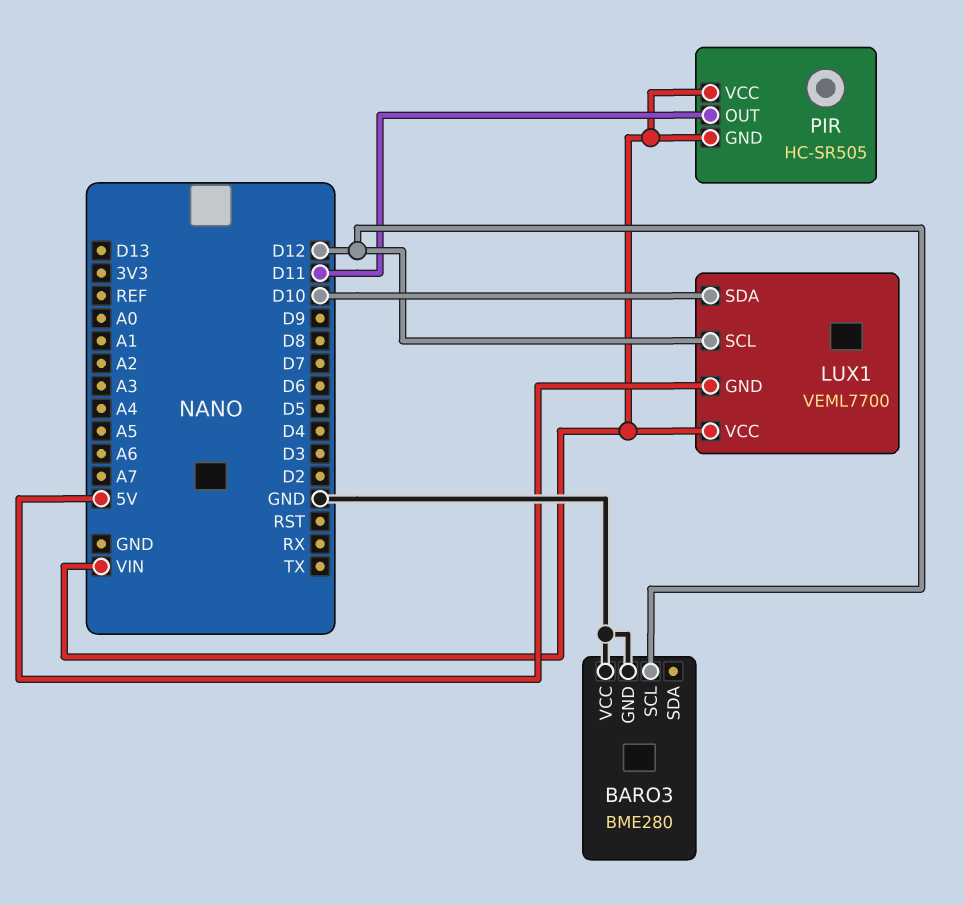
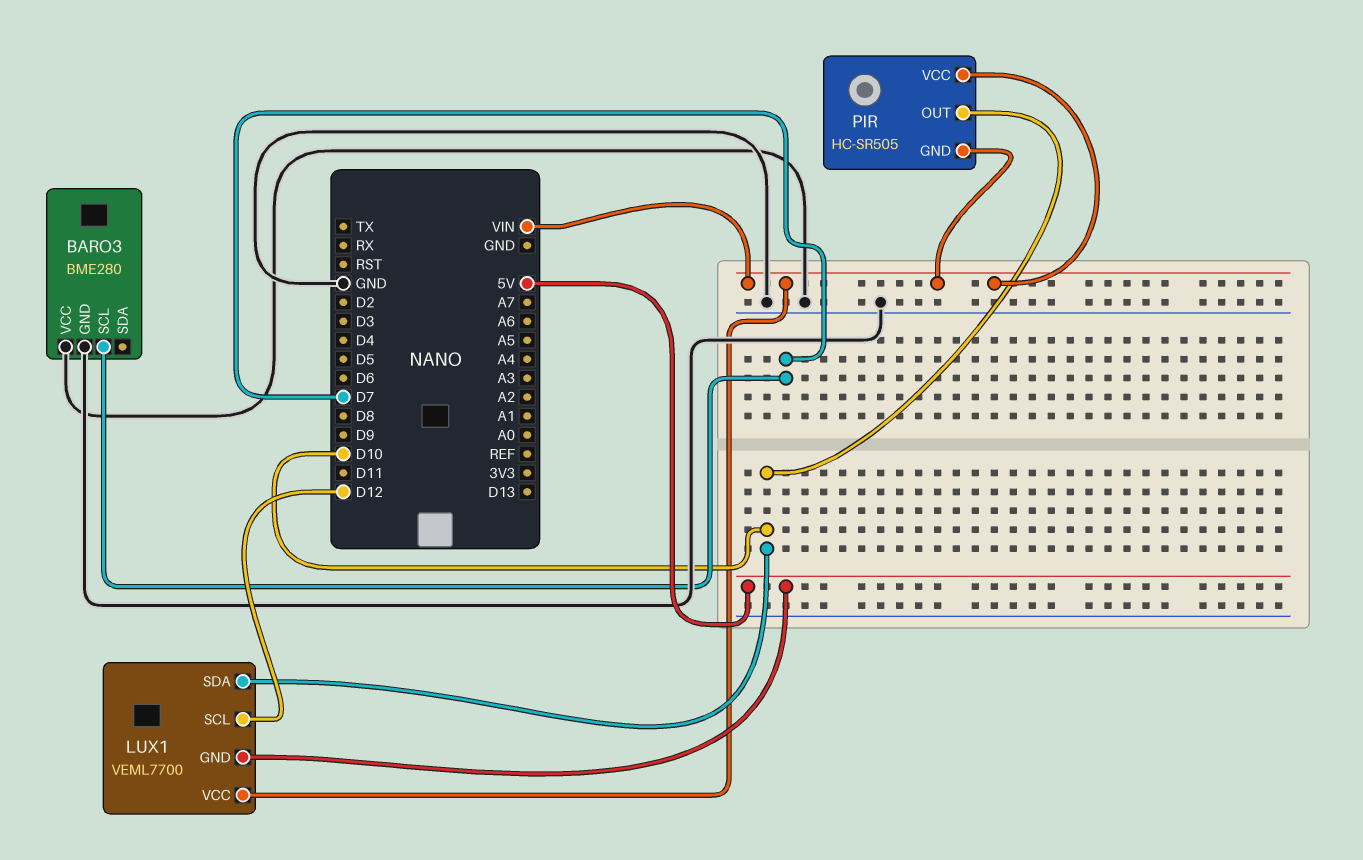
BARO3 pin SCL: D12 -> D7
PIR pin OUT: D11 -> D10

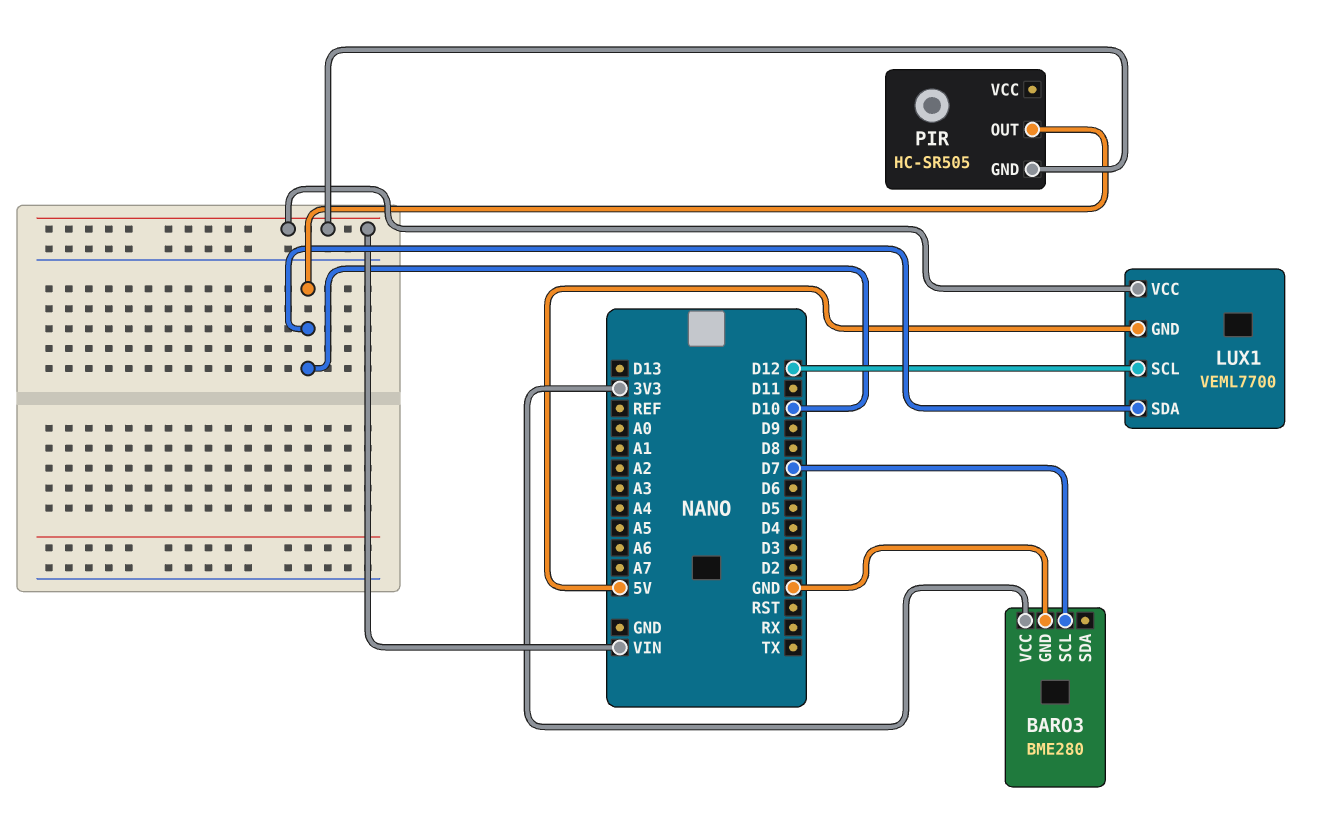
BARO3 pin VCC: GND -> 3V3
PIR pin VCC: VIN -> none

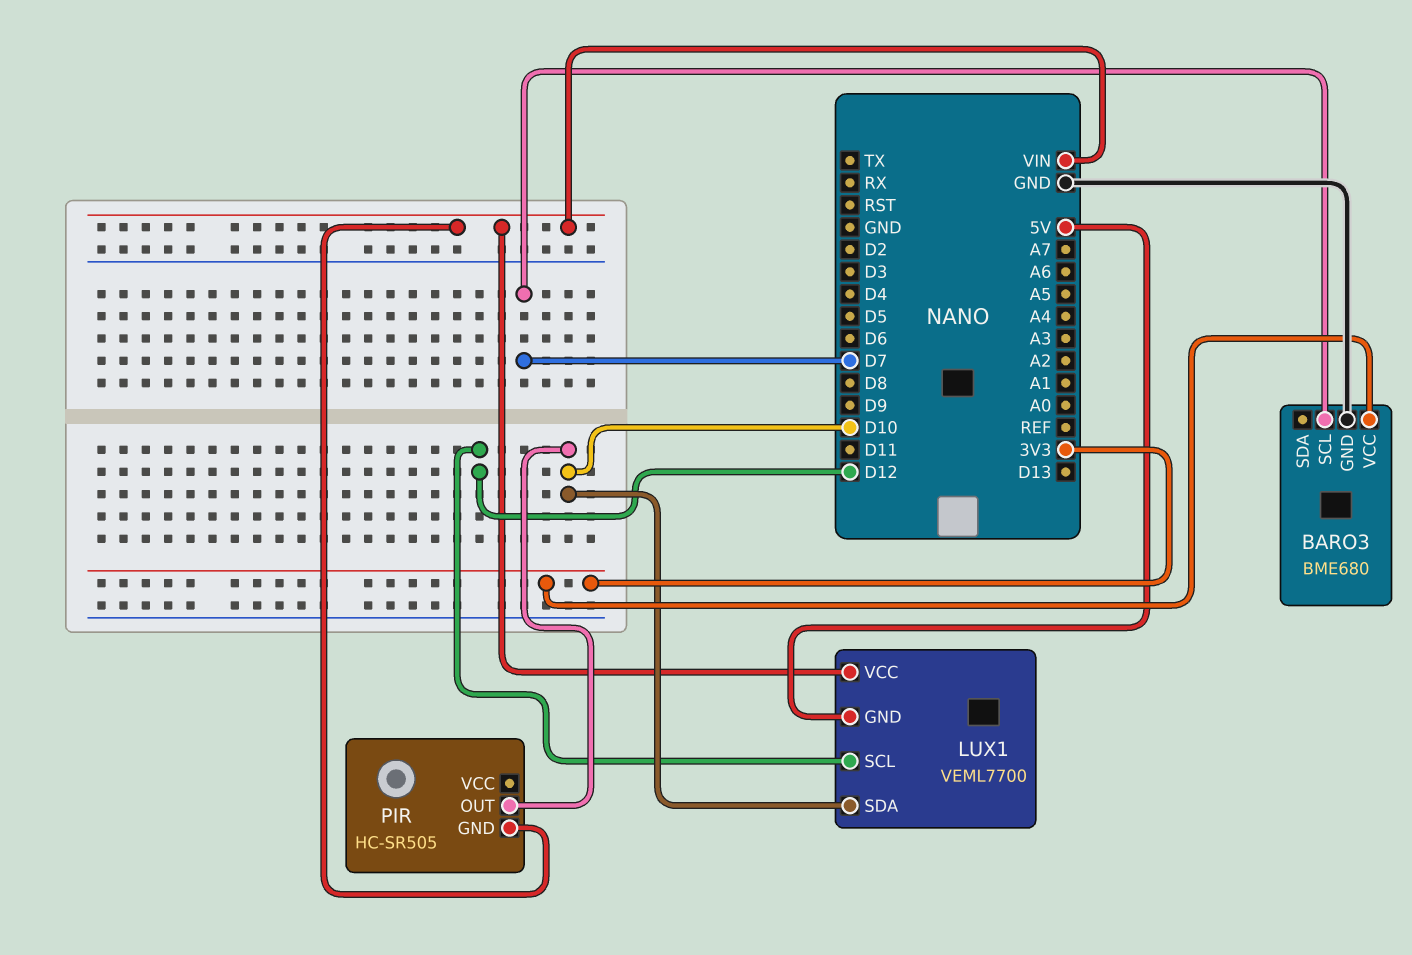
BARO3: BME280 -> BME680

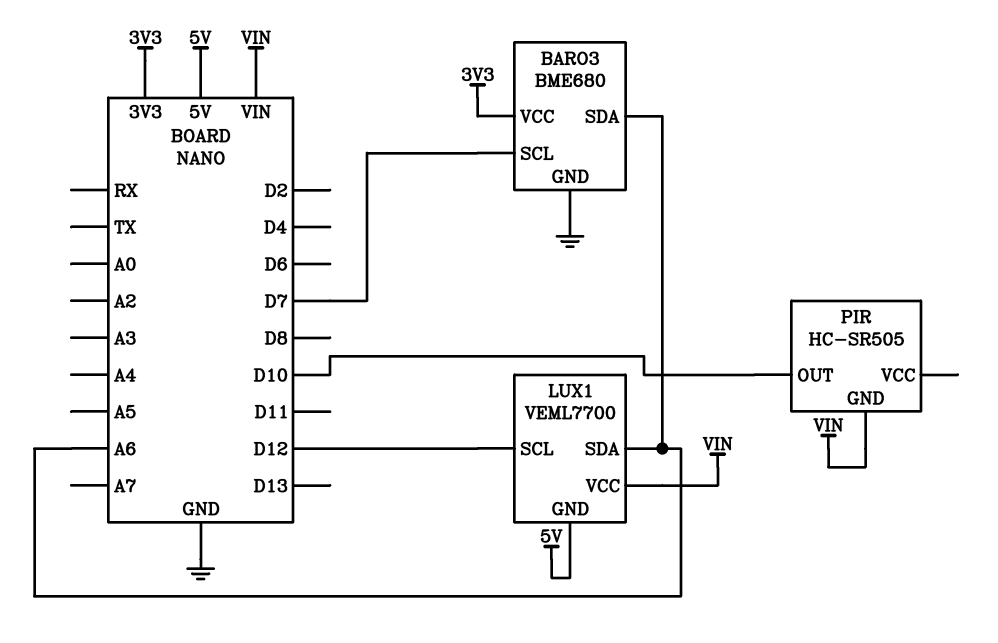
BARO3 pin SDA: none -> A6
LUX1 pin SDA: D10 -> A6

